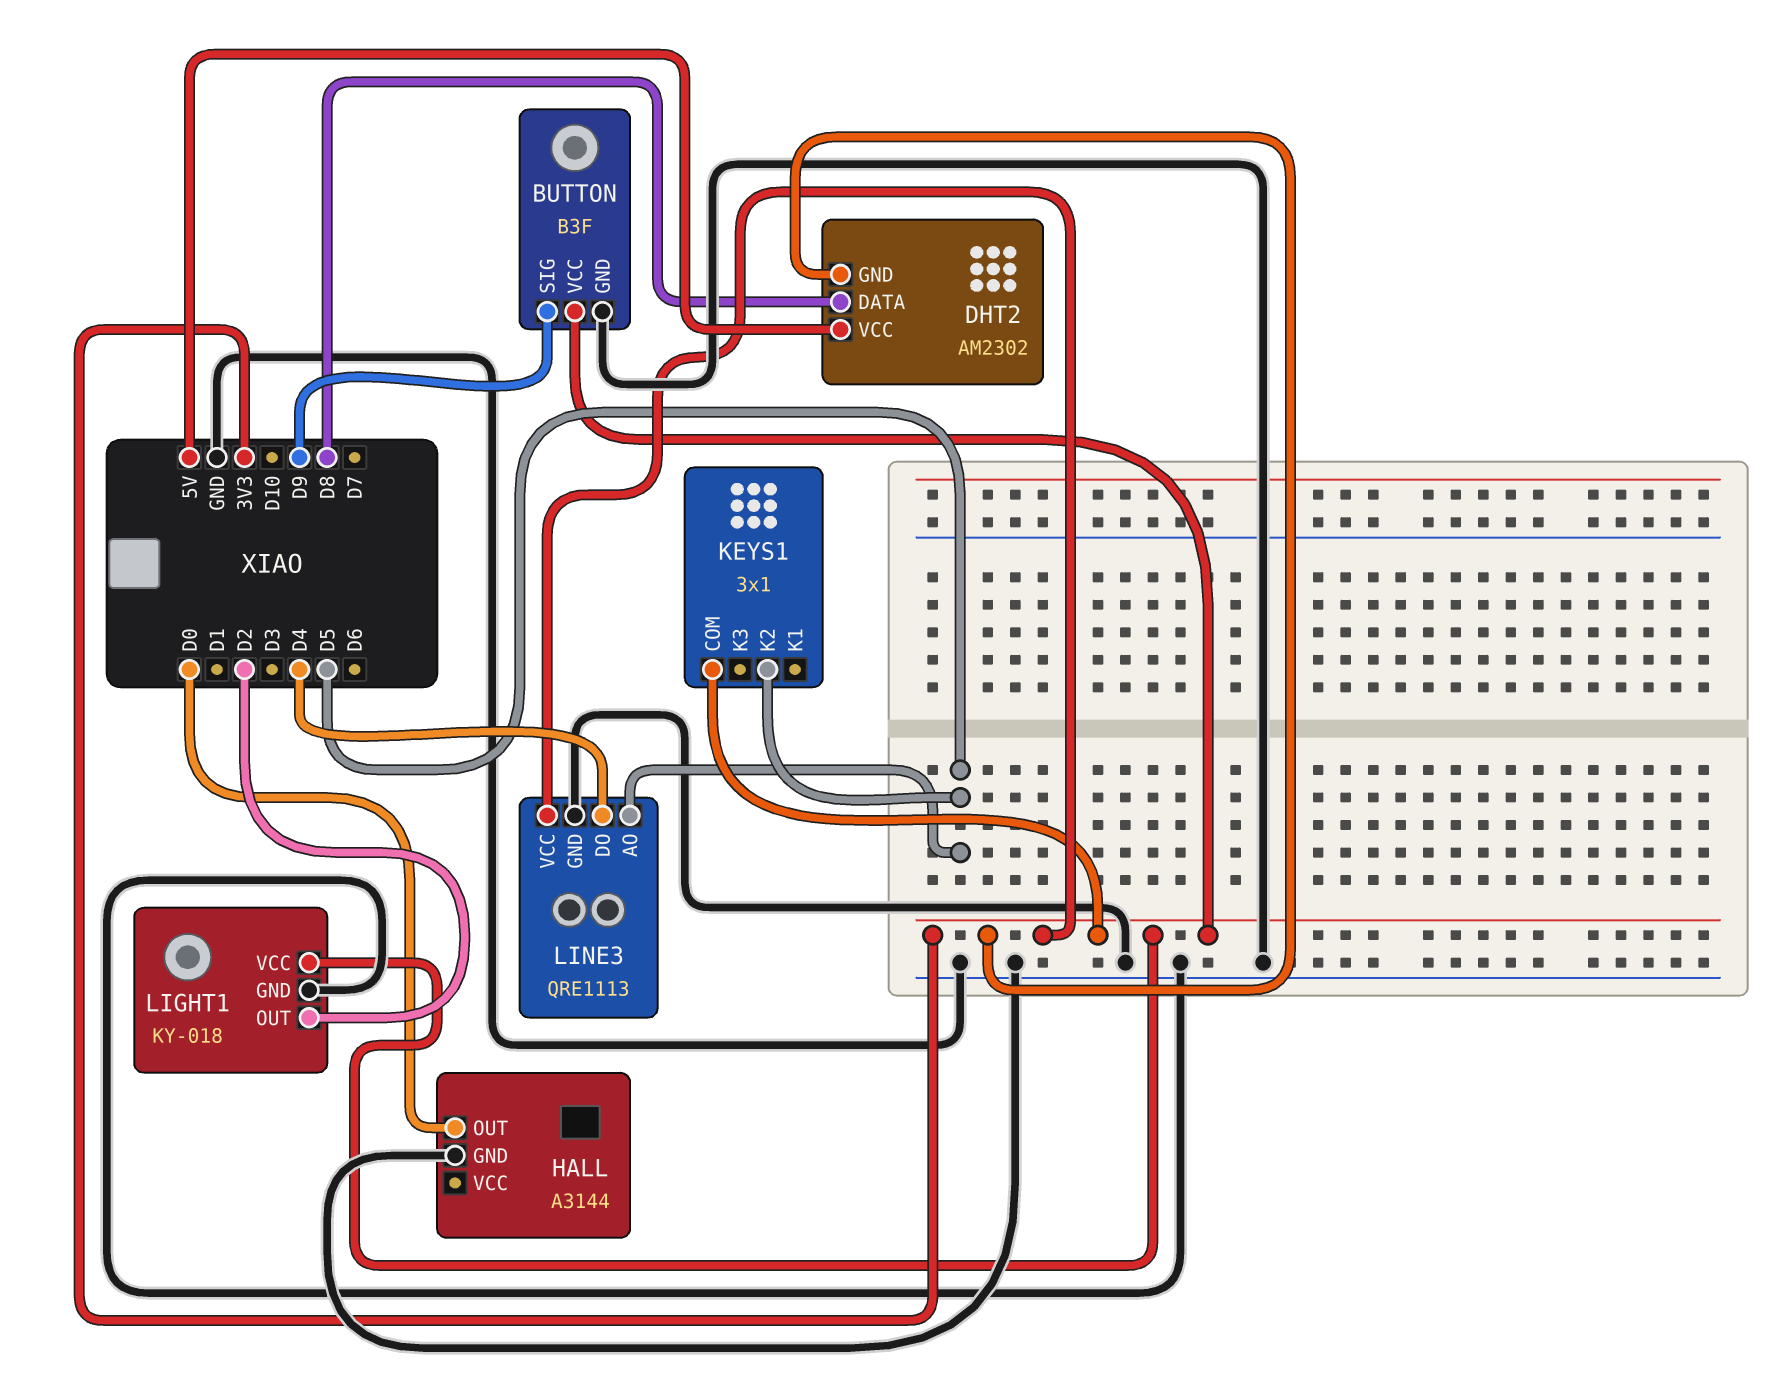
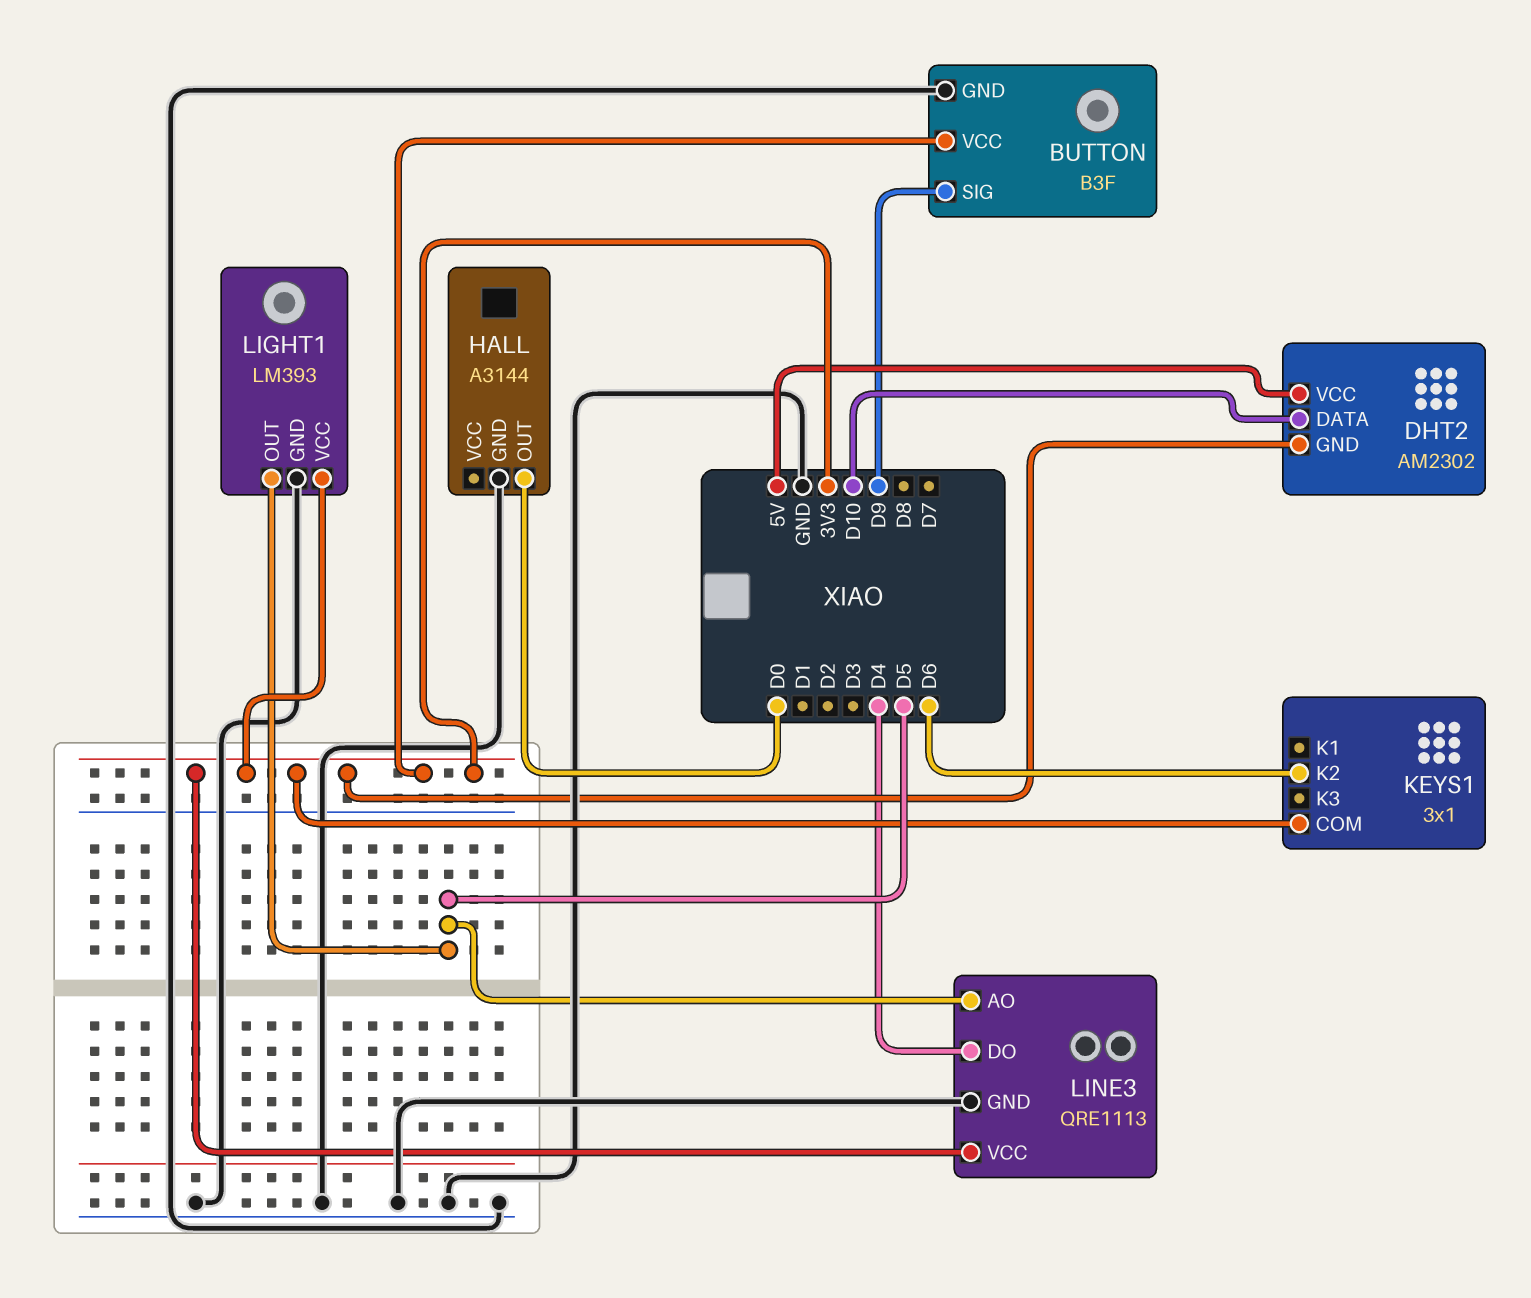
DHT2 pin DATA: D8 -> D10
KEYS1 pin K2: D5 -> D6
LIGHT1: KY-018 -> LM393
LIGHT1 pin OUT: D2 -> D5

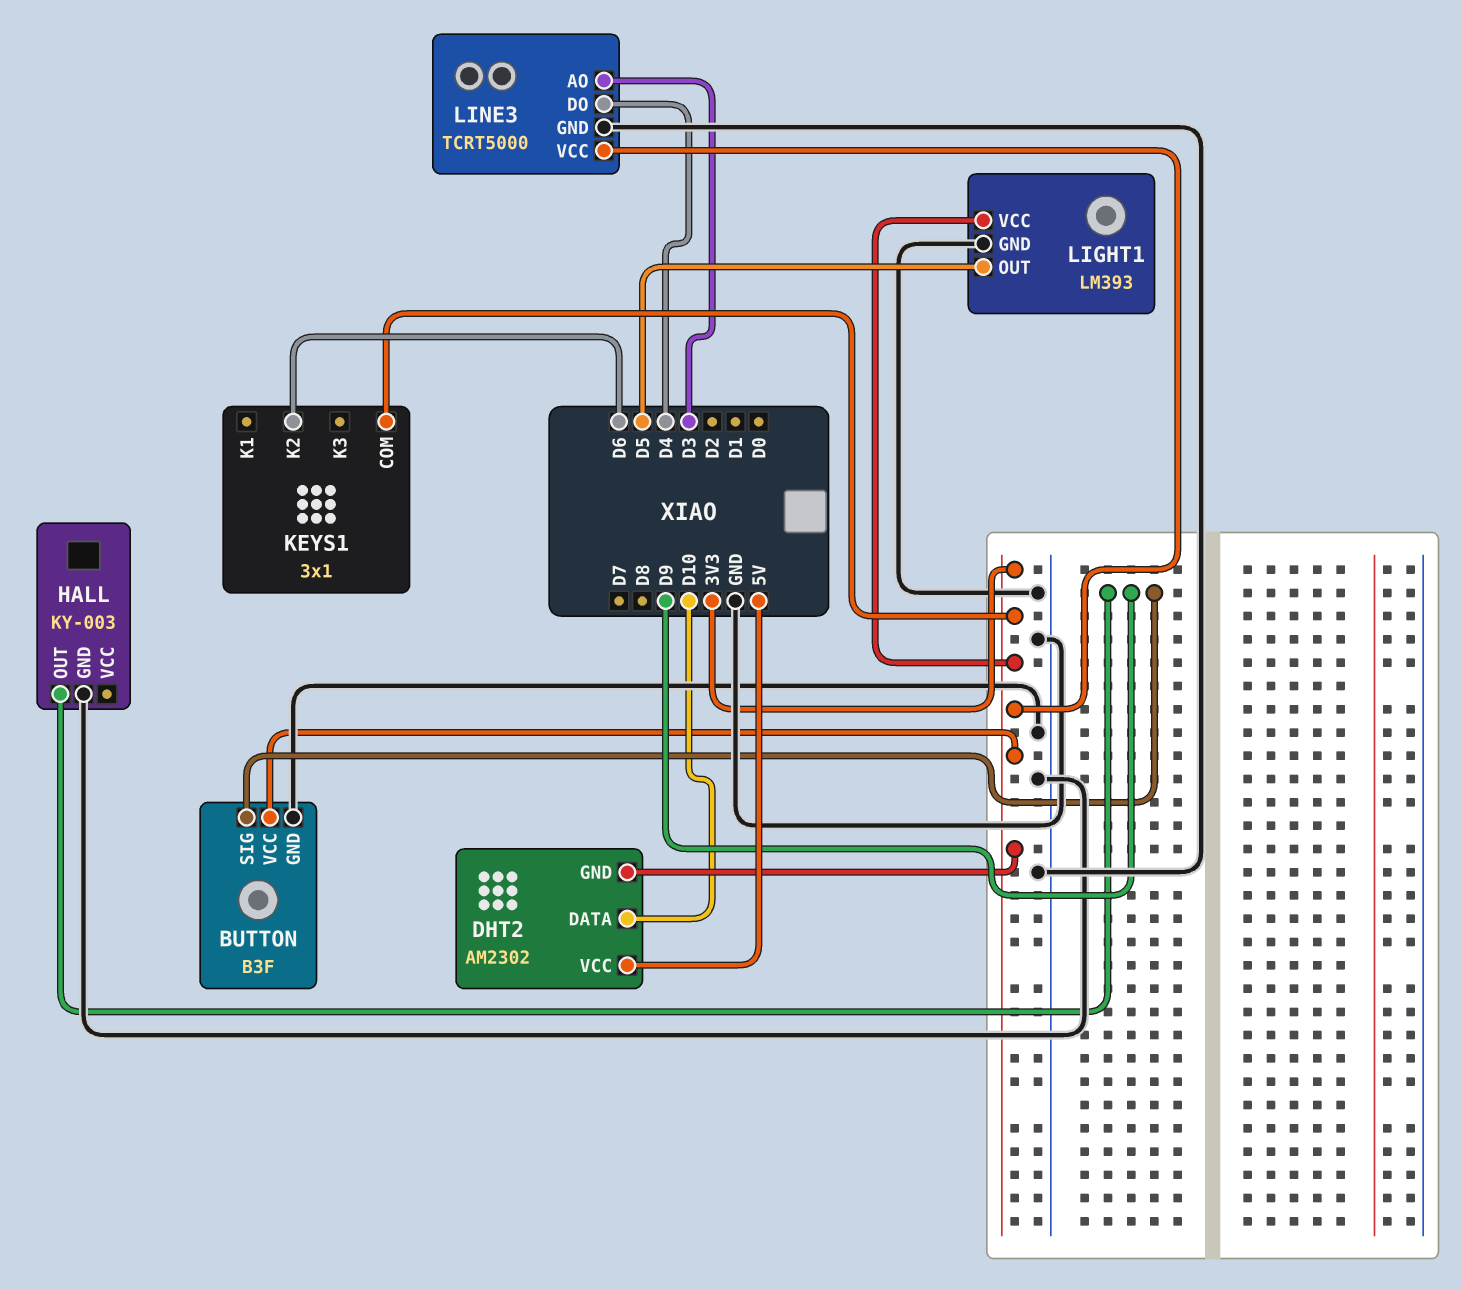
HALL: A3144 -> KY-003
HALL pin OUT: D0 -> D9
LINE3: QRE1113 -> TCRT5000
LINE3 pin AO: D5 -> D3

